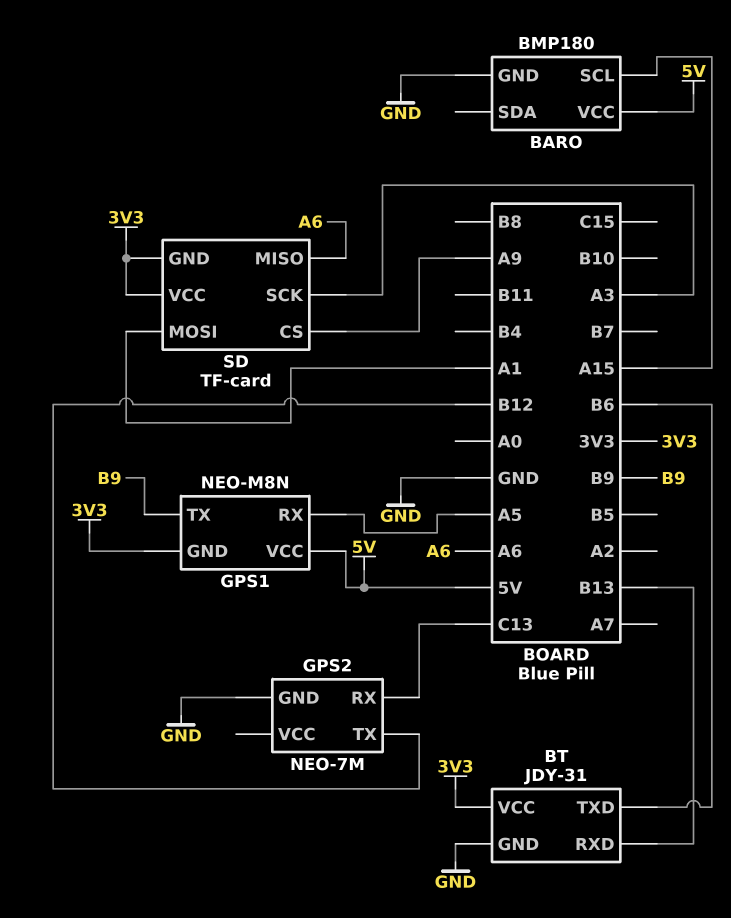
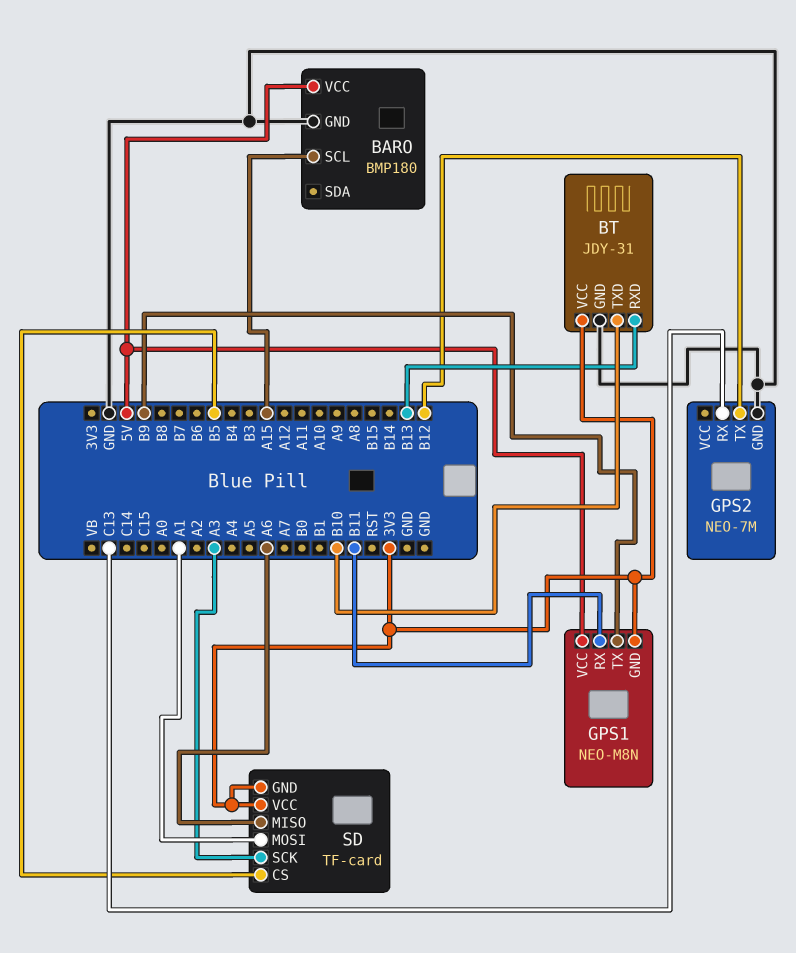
BT pin TXD: B6 -> B10
GPS1 pin RX: A5 -> B11
SD pin CS: A9 -> B5

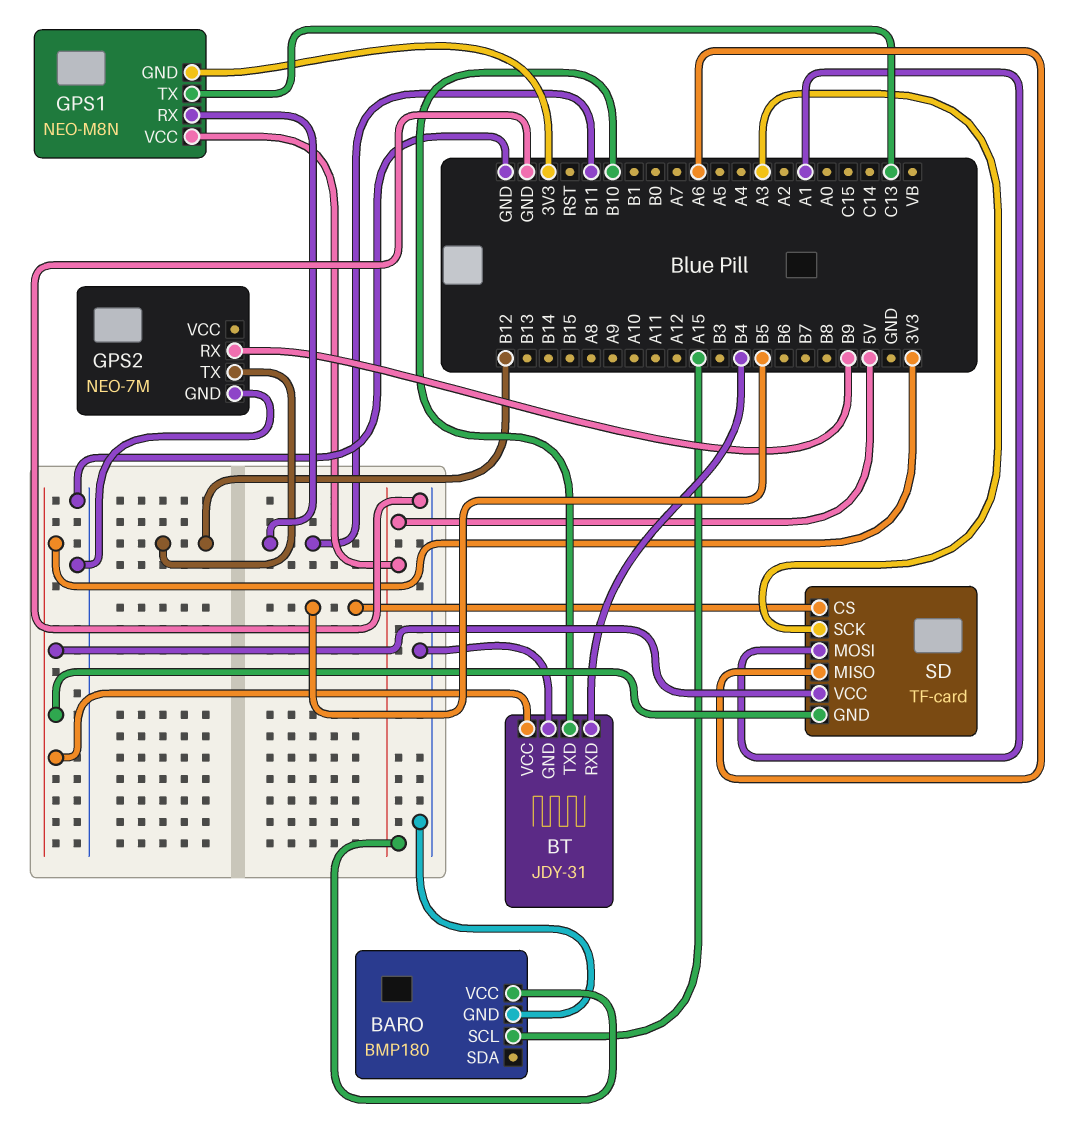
BT pin RXD: B13 -> B4
GPS1 pin TX: B9 -> C13
GPS2 pin RX: C13 -> B9

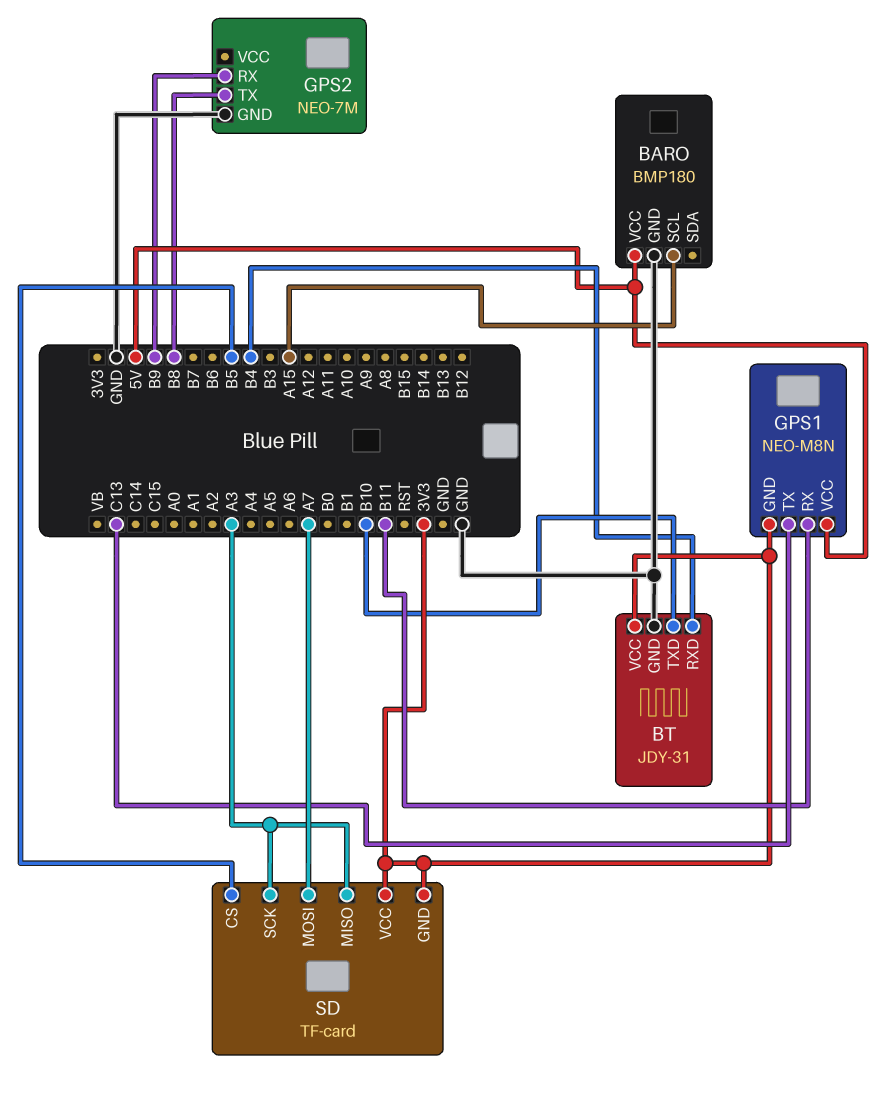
GPS2 pin TX: B12 -> B8
SD pin MISO: A6 -> A3
SD pin MOSI: A1 -> A7

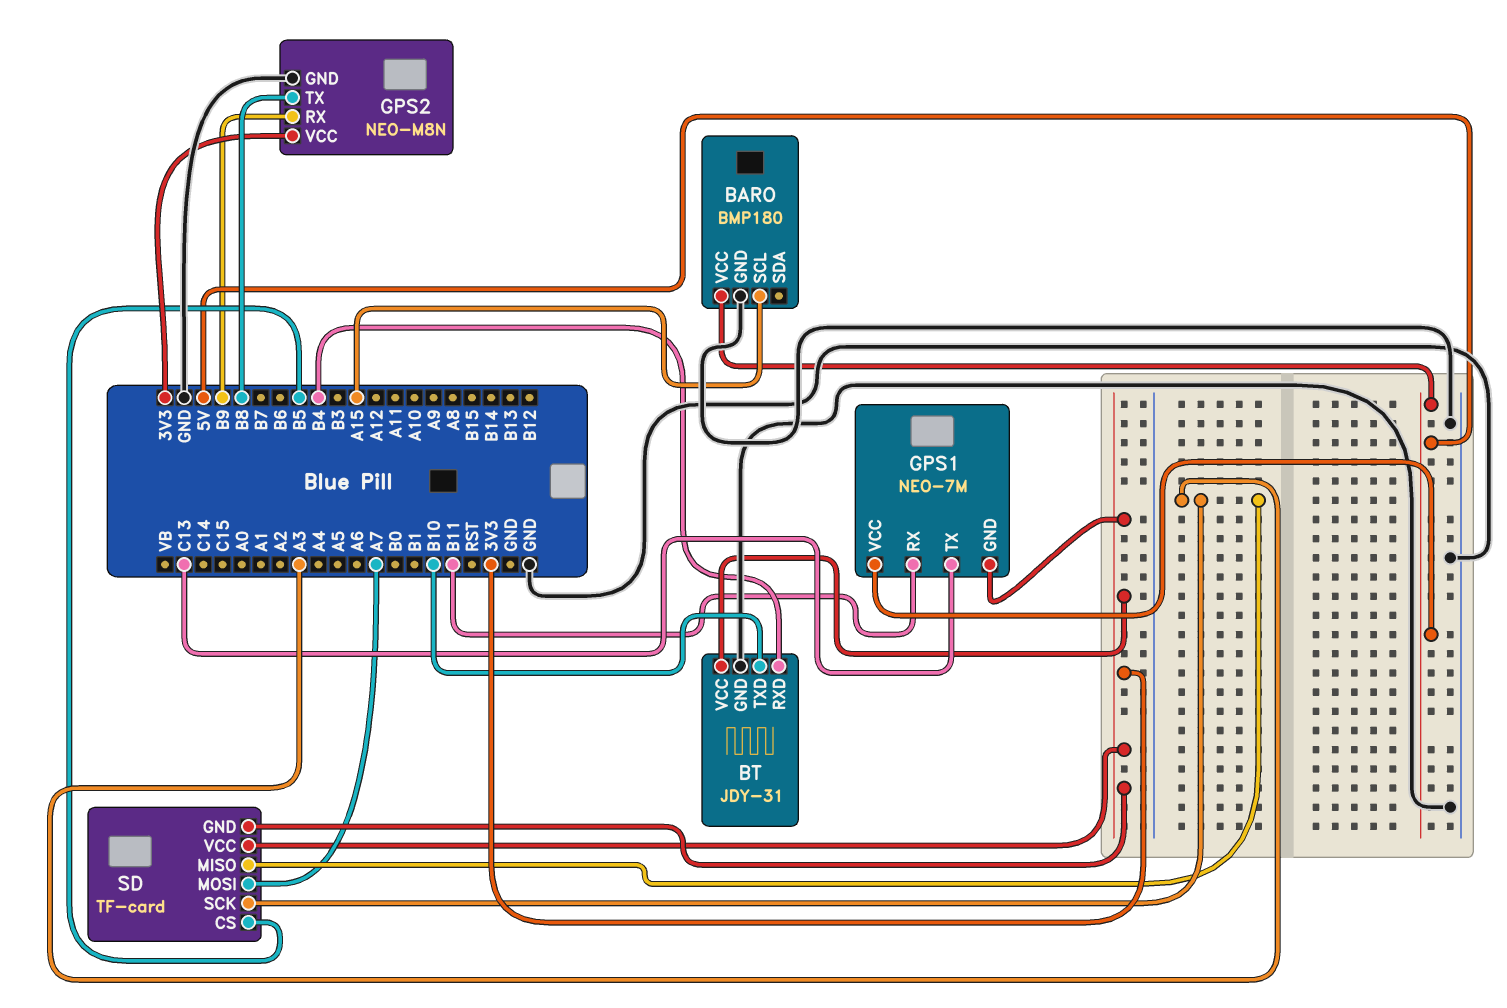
GPS1: NEO-M8N -> NEO-7M
GPS2: NEO-7M -> NEO-M8N
GPS2 pin VCC: none -> 3V3

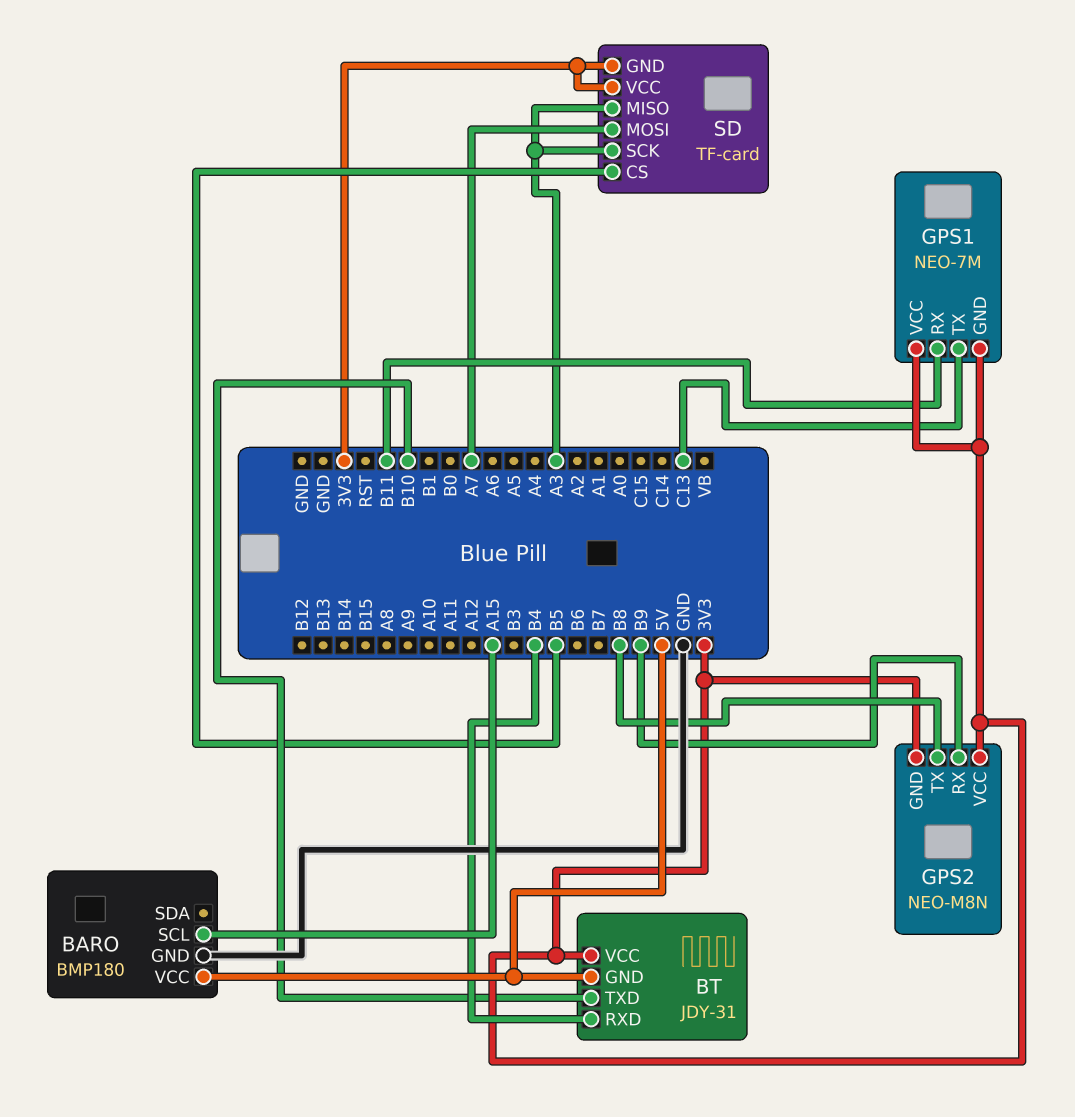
BT pin GND: GND -> 5V
GPS1 pin VCC: 5V -> 3V3
GPS2 pin GND: GND -> 3V3

